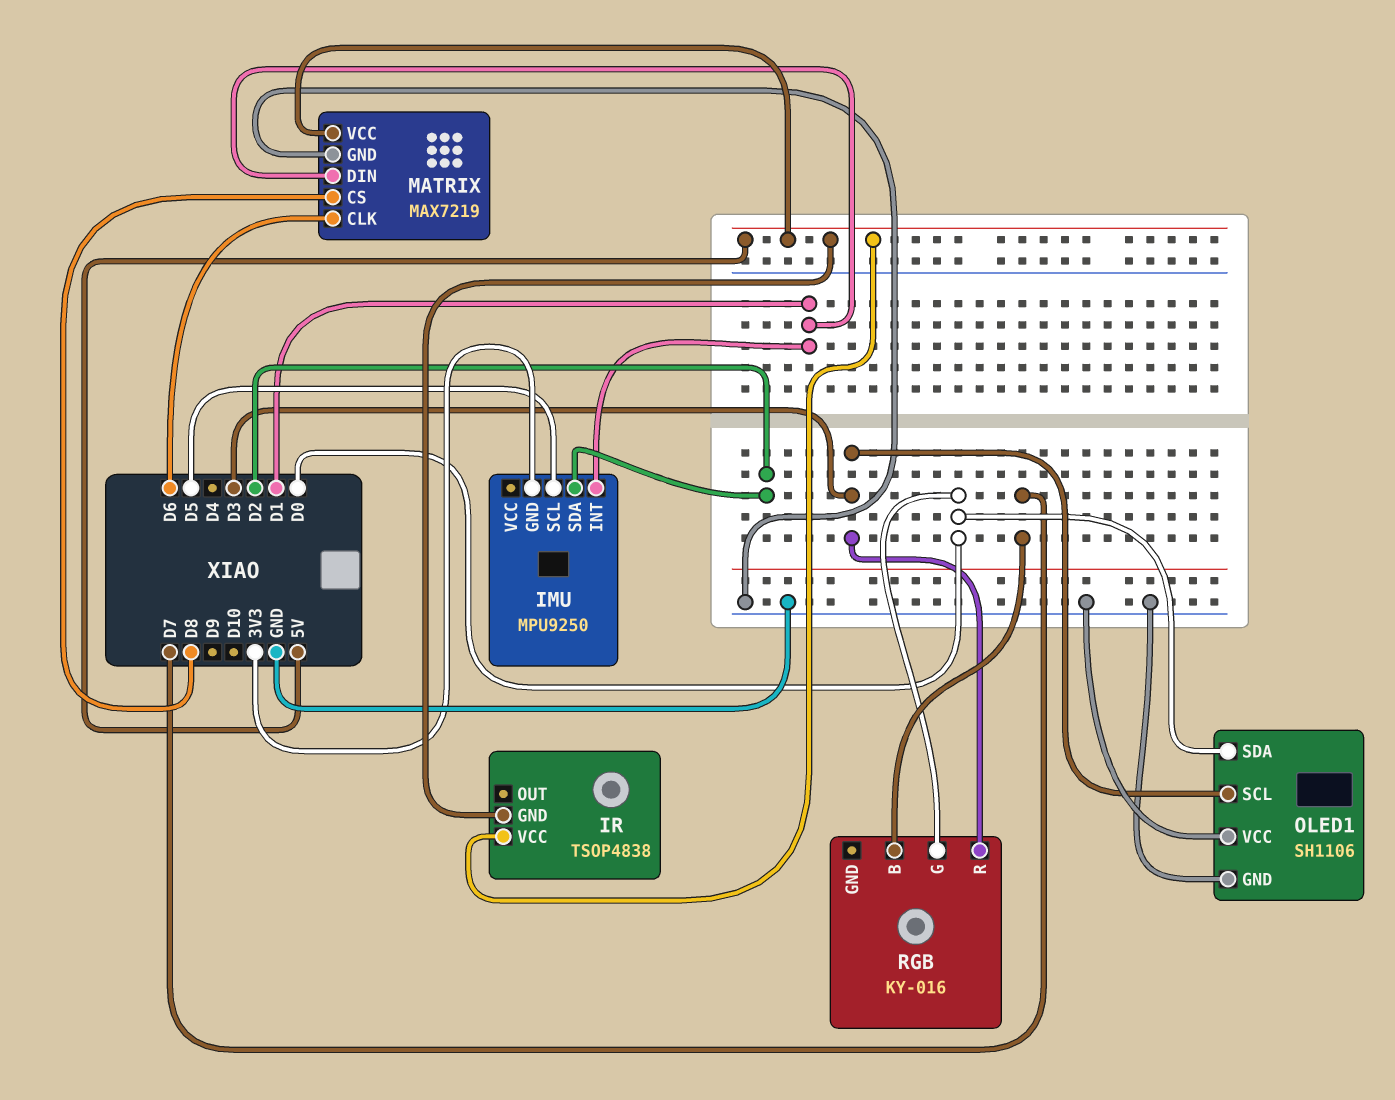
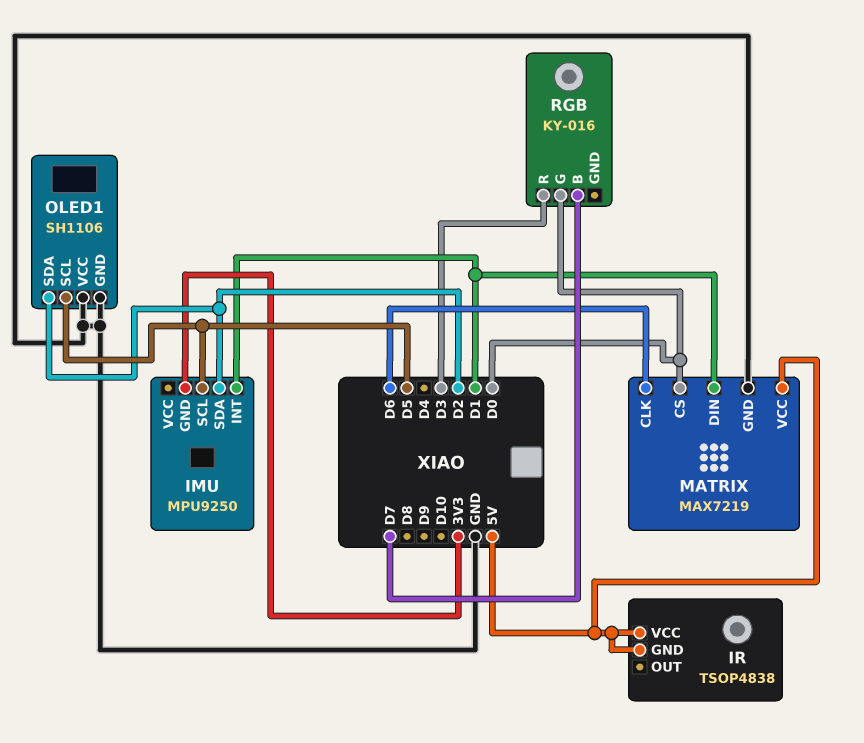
MATRIX pin CS: D8 -> D0
OLED1 pin SCL: D3 -> D5
OLED1 pin SDA: D0 -> D2

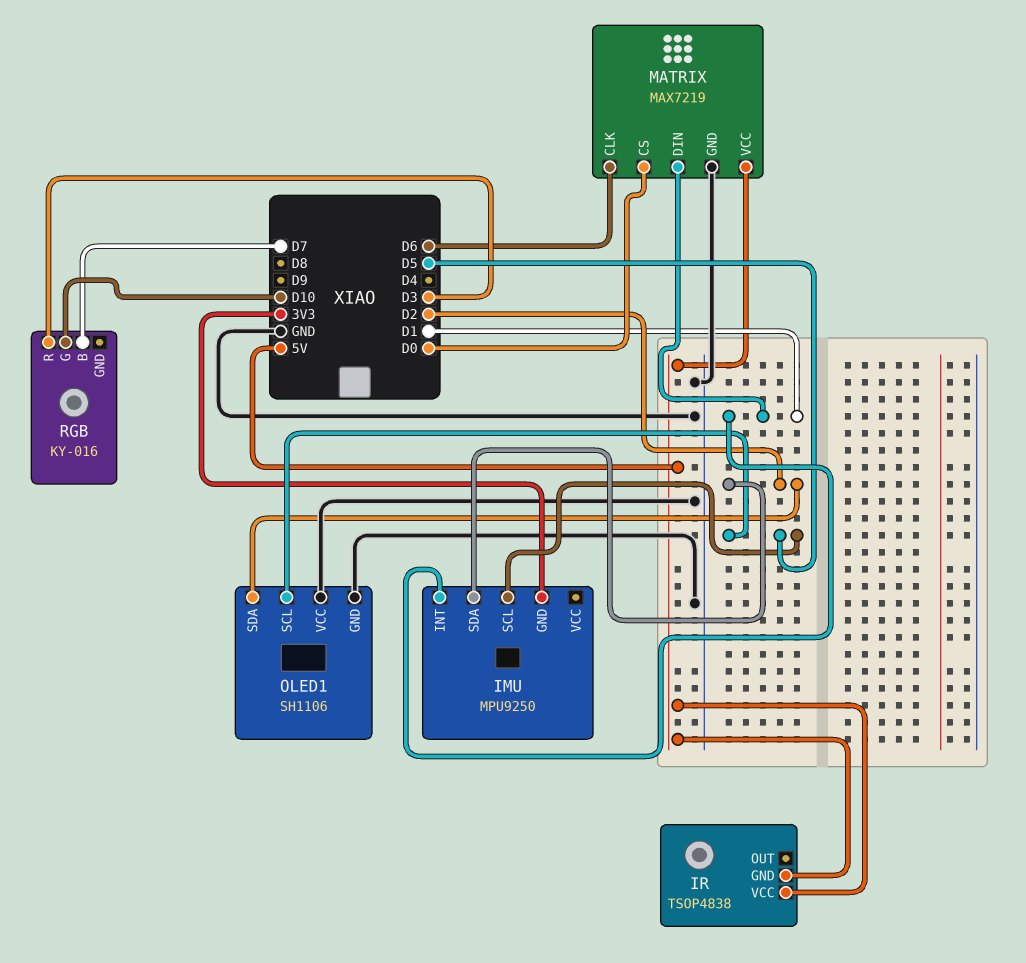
RGB pin G: D0 -> D10

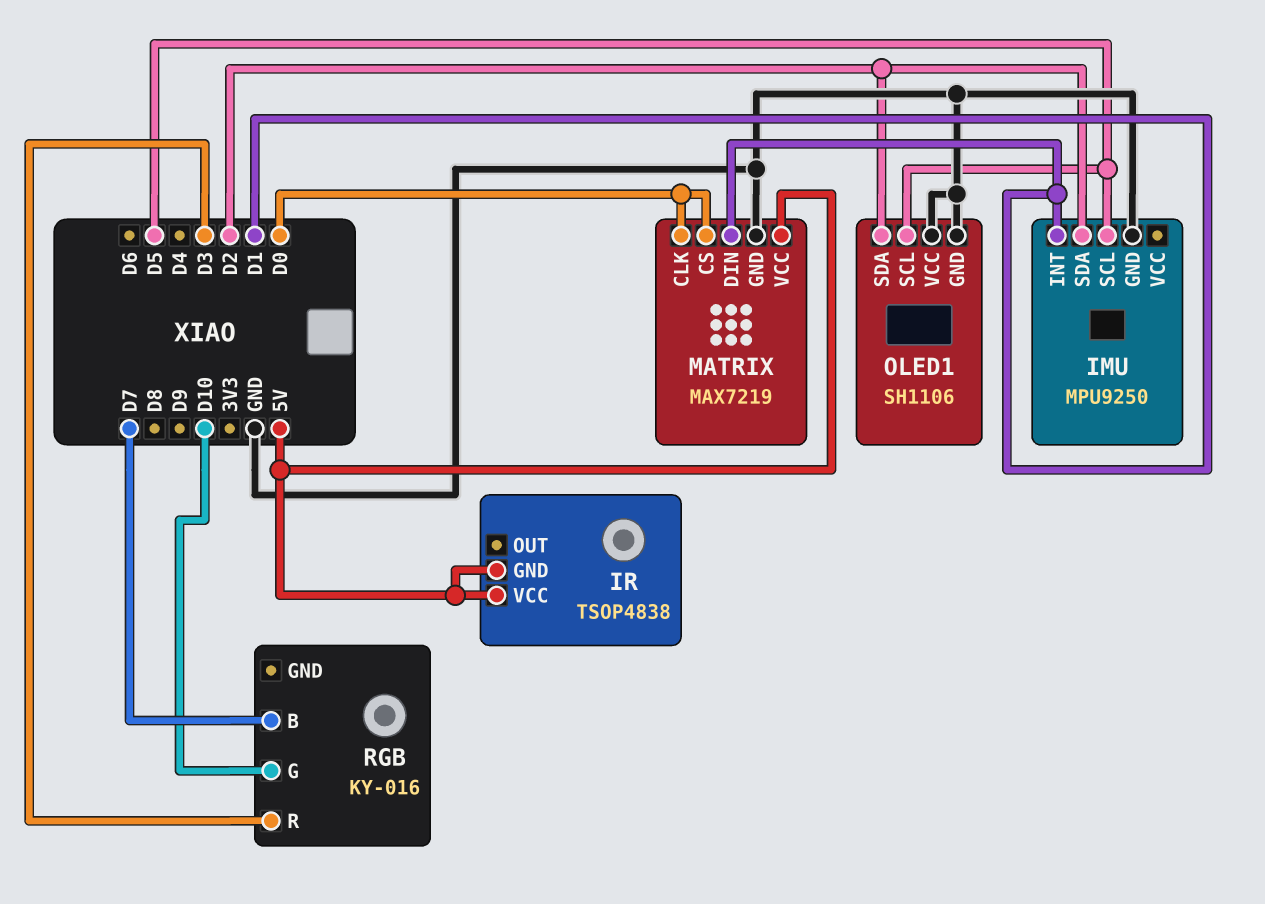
IMU pin GND: 3V3 -> GND
MATRIX pin CLK: D6 -> D0

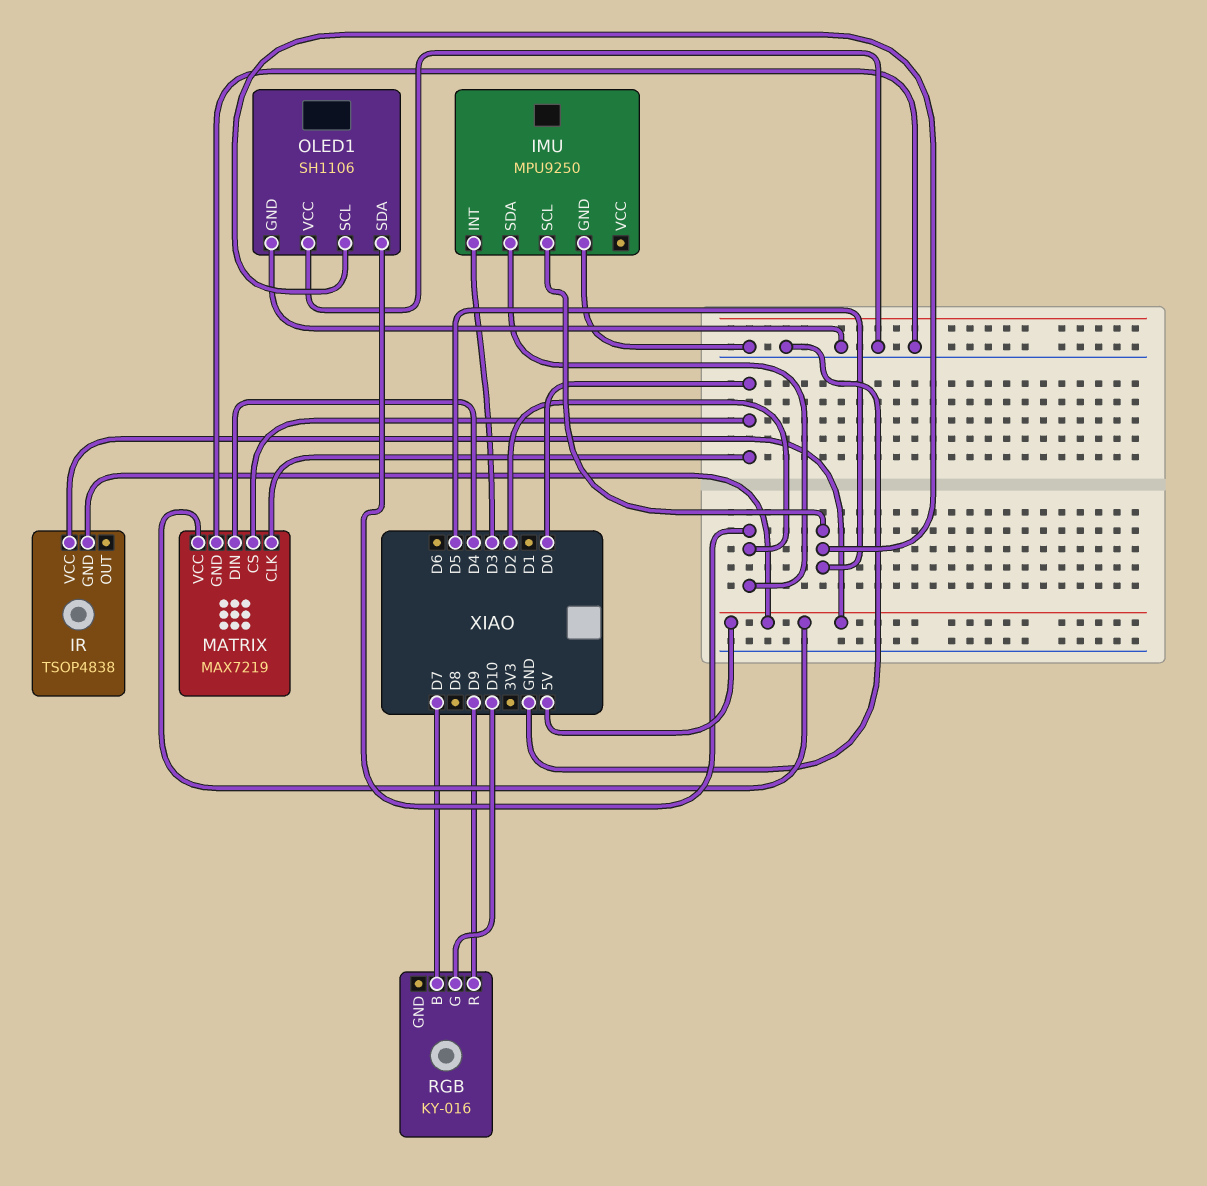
IMU pin INT: D1 -> D3
MATRIX pin DIN: D1 -> D4
RGB pin R: D3 -> D9

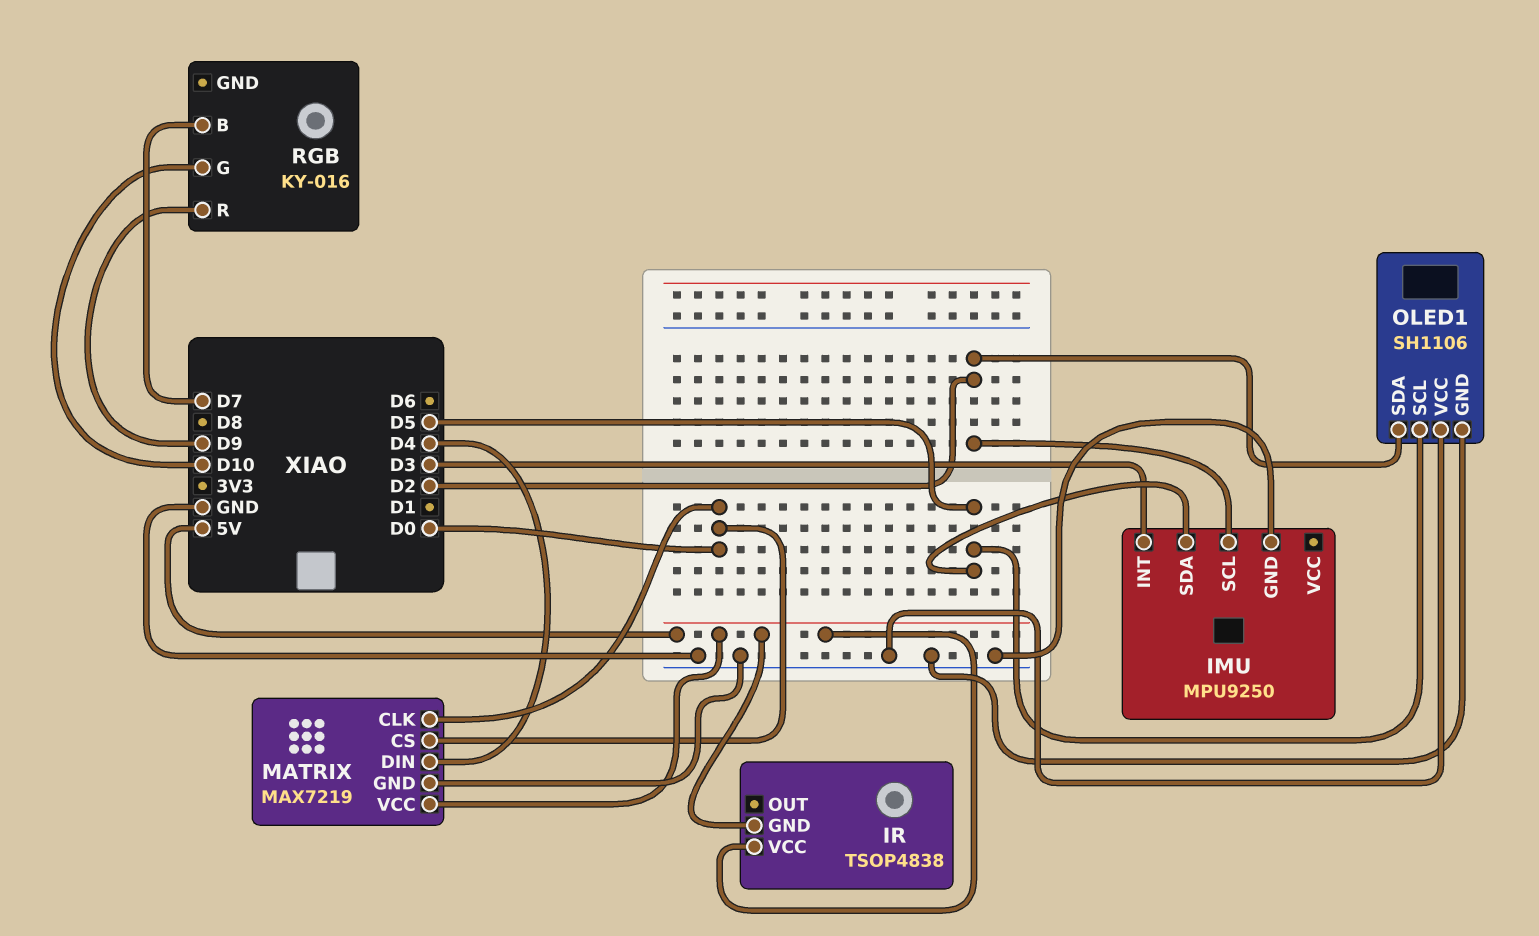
IMU pin SCL: D5 -> D2
IMU pin SDA: D2 -> D5

